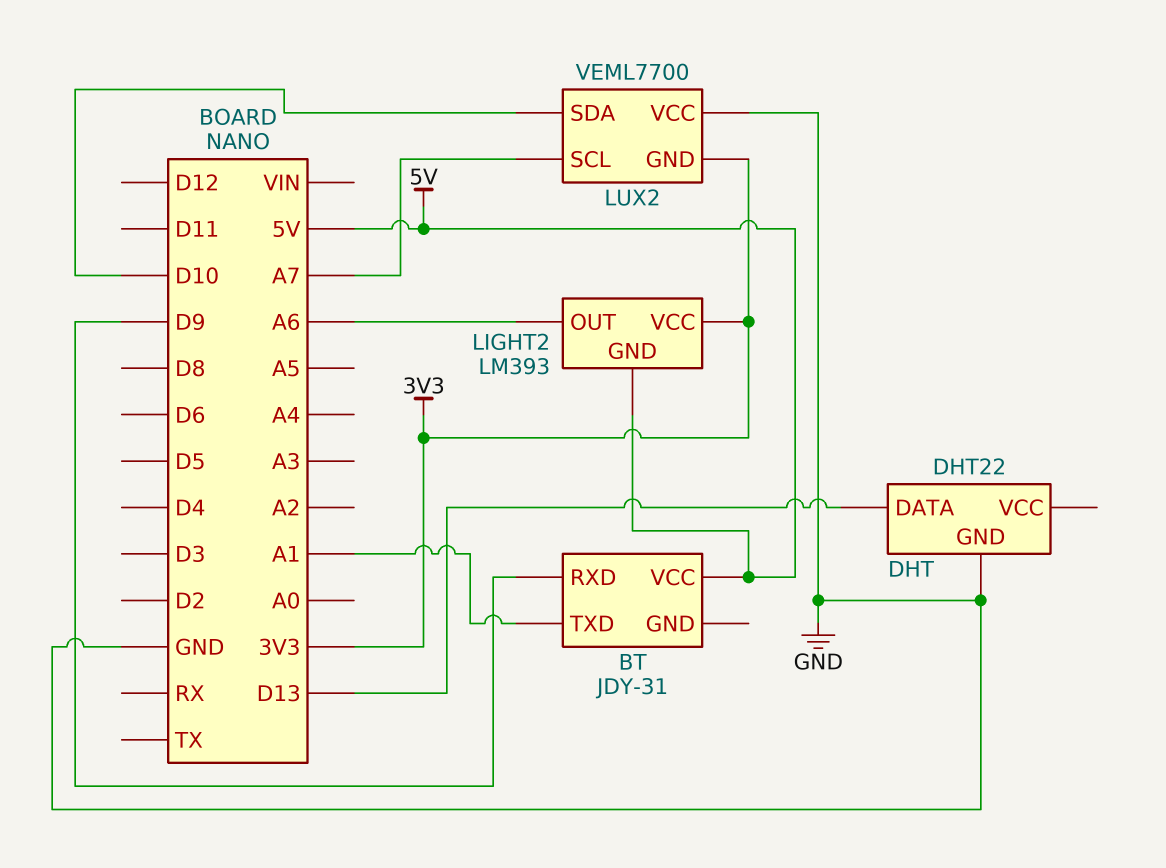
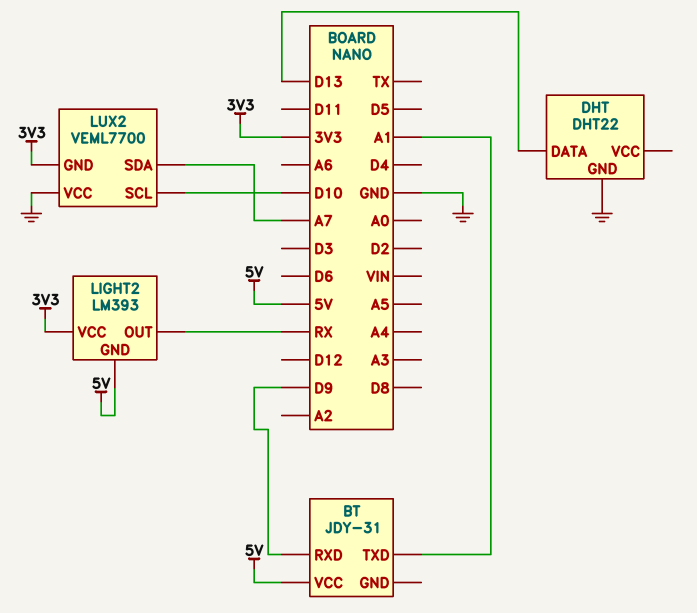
LIGHT2 pin OUT: A6 -> RX
LUX2 pin SCL: A7 -> D10
LUX2 pin SDA: D10 -> A7

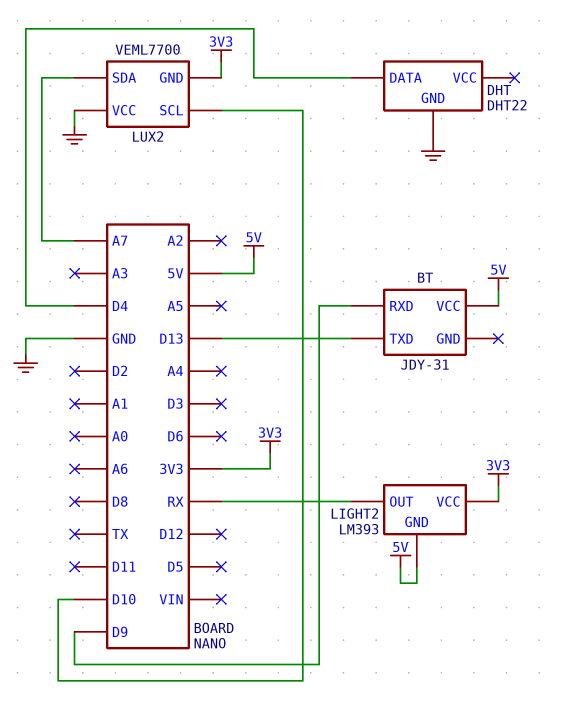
BT pin TXD: A1 -> D13
DHT pin DATA: D13 -> D4

